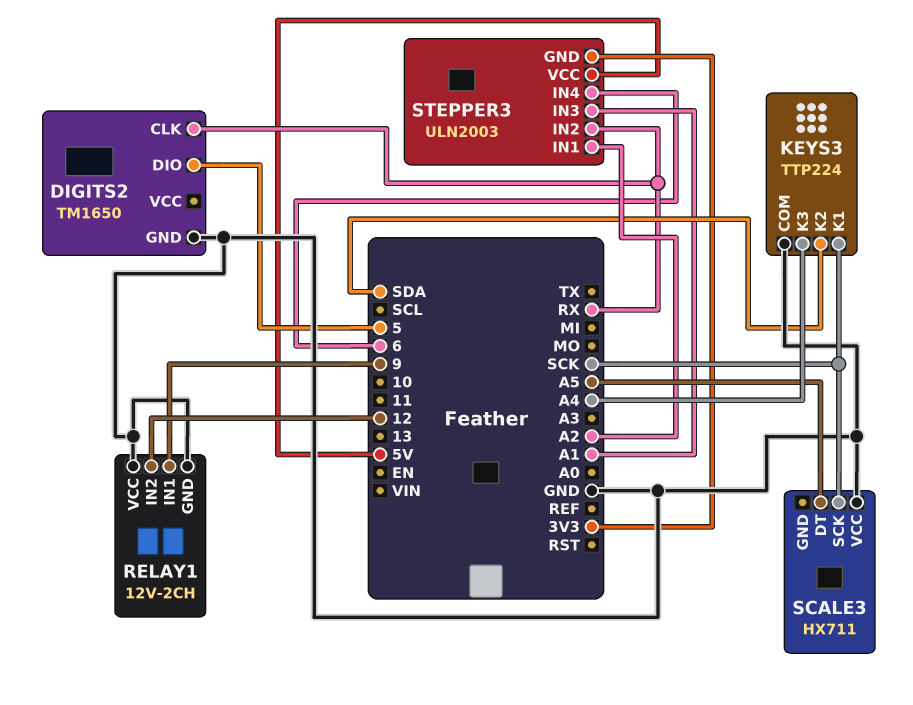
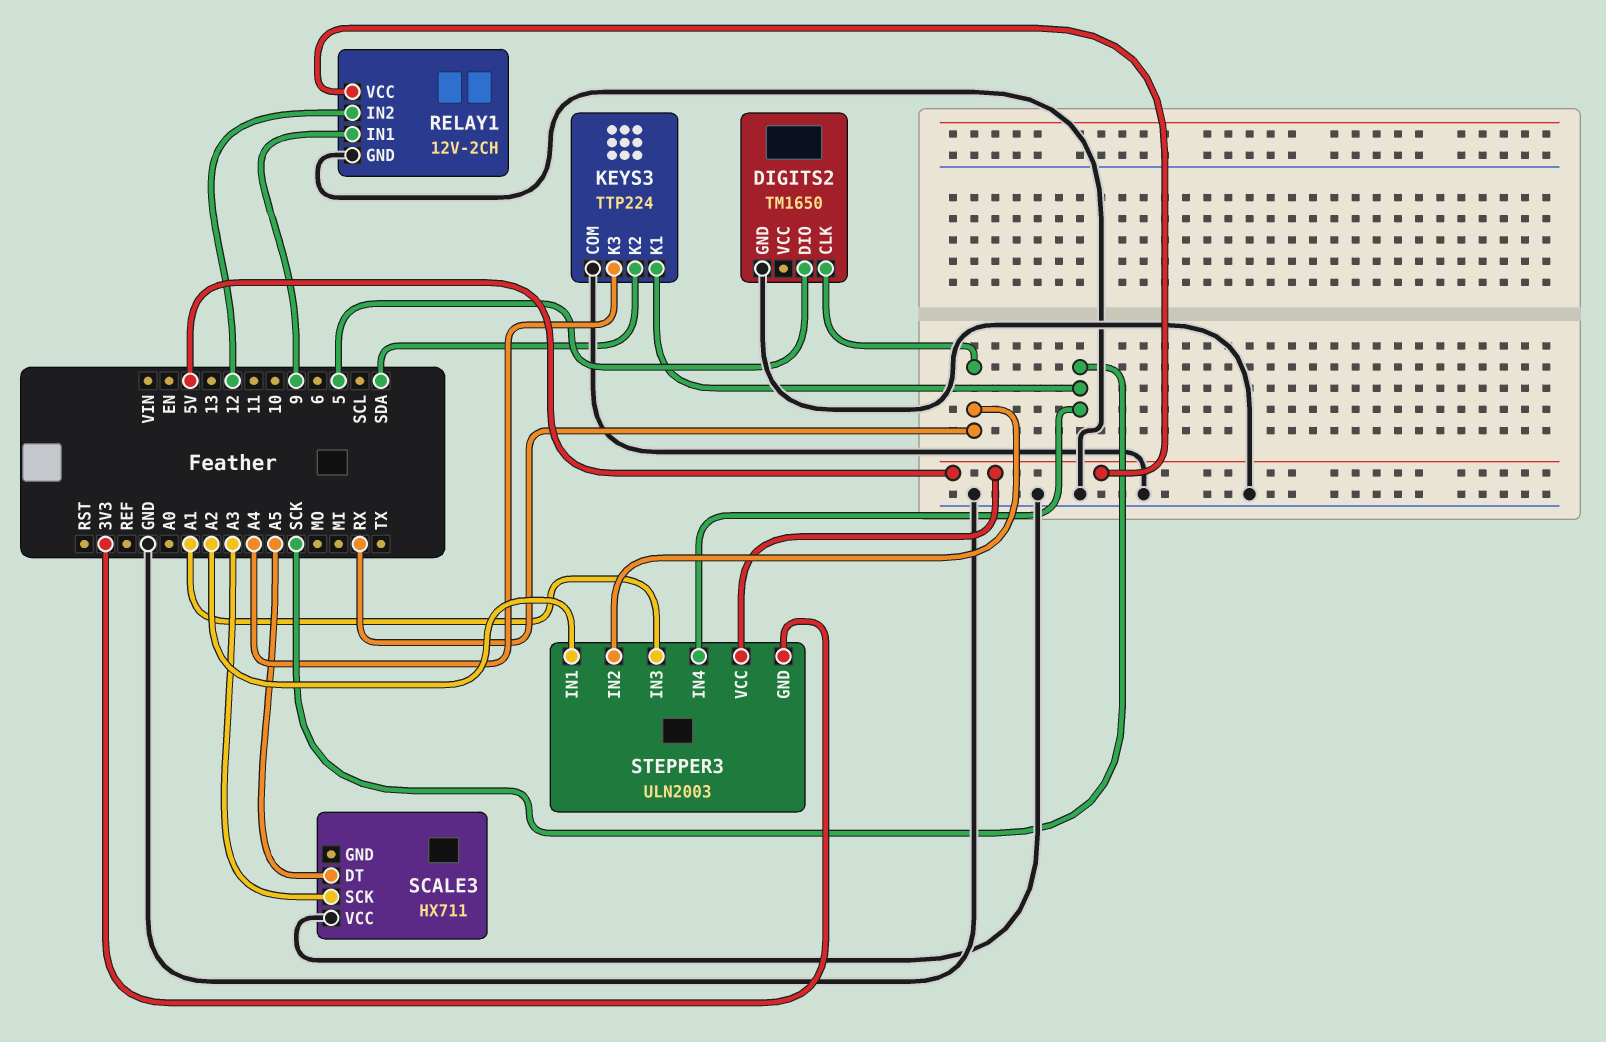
RELAY1 pin VCC: GND -> 5V
SCALE3 pin SCK: SCK -> A3
STEPPER3 pin IN4: 6 -> SCK

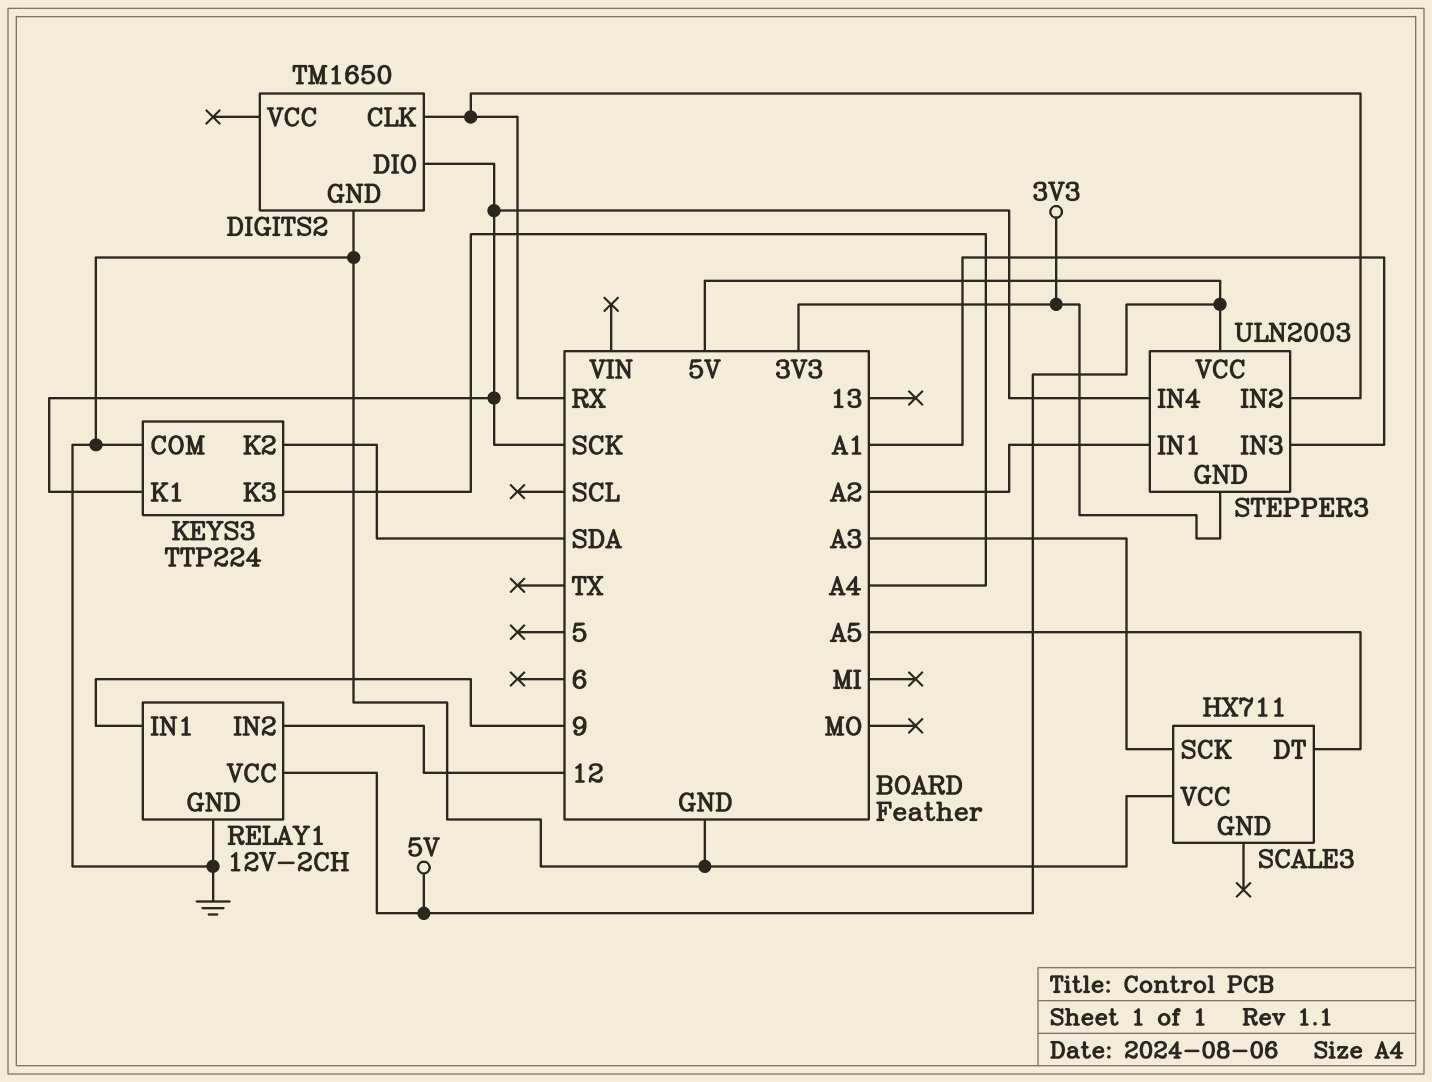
DIGITS2 pin DIO: 5 -> SCK

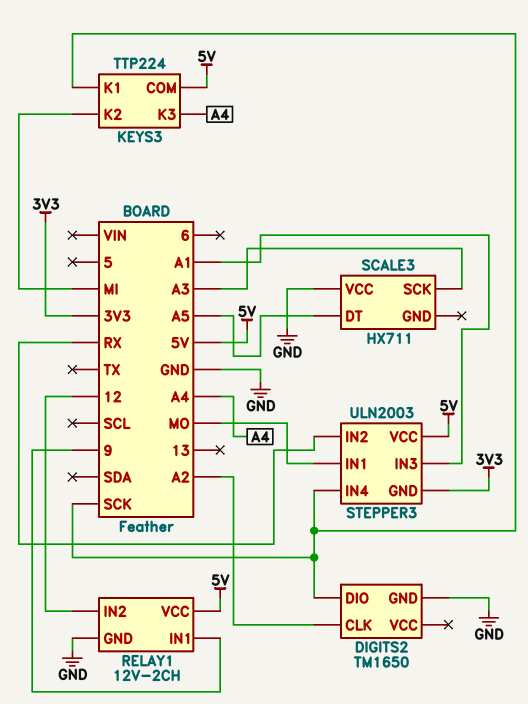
DIGITS2 pin CLK: RX -> A2
KEYS3 pin COM: GND -> 5V
KEYS3 pin K2: SDA -> MI
STEPPER3 pin IN1: A2 -> MO

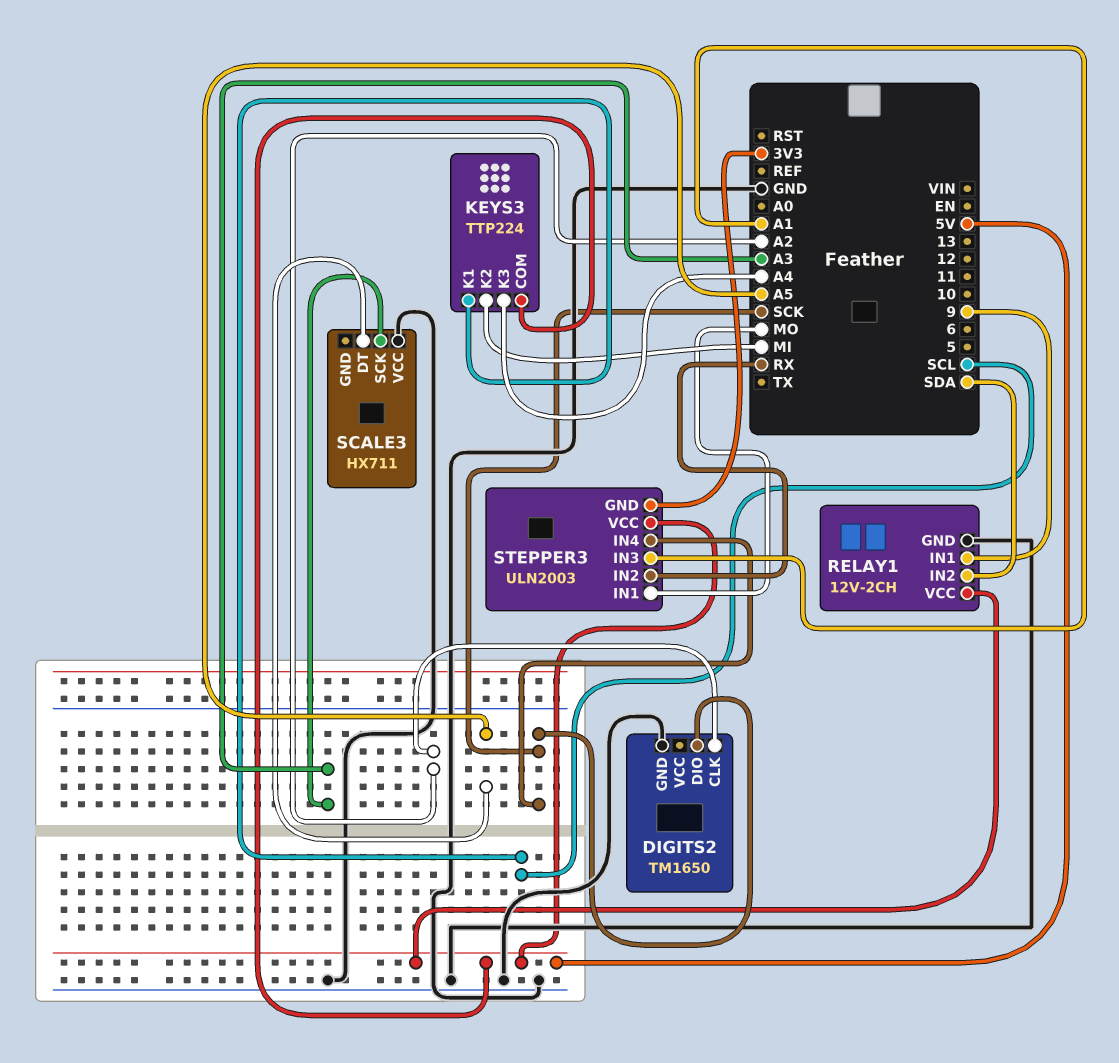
KEYS3 pin K1: SCK -> SCL
RELAY1 pin IN2: 12 -> SDA

